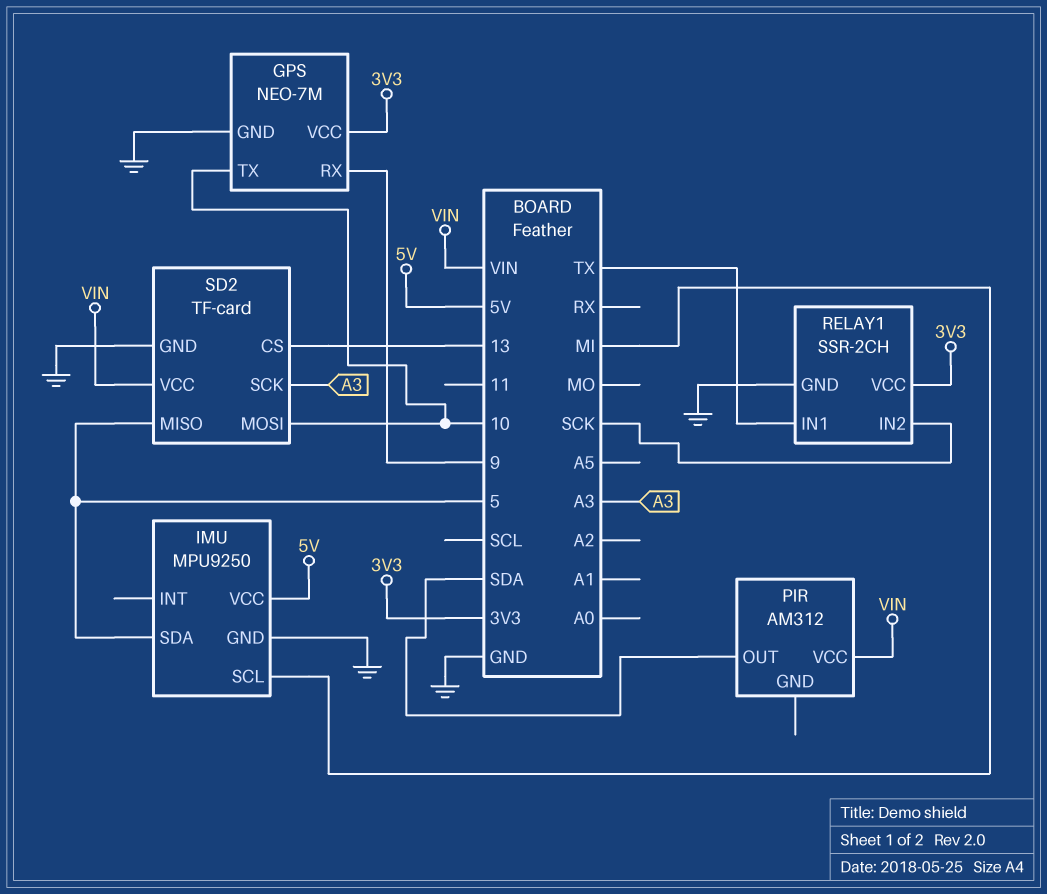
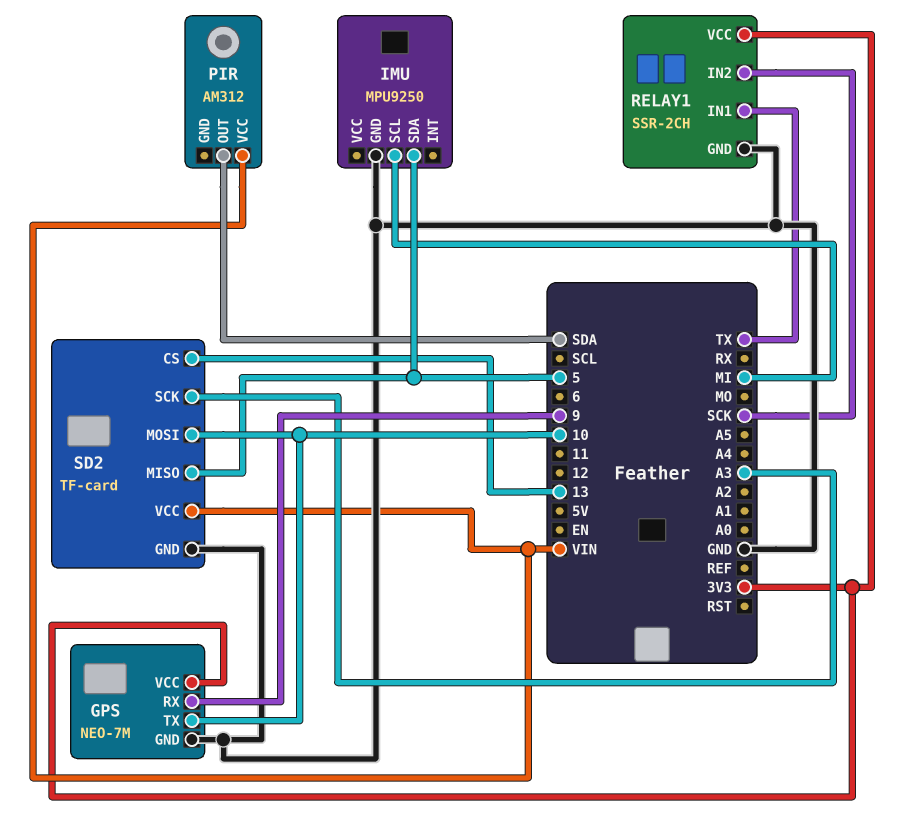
IMU pin VCC: 5V -> none

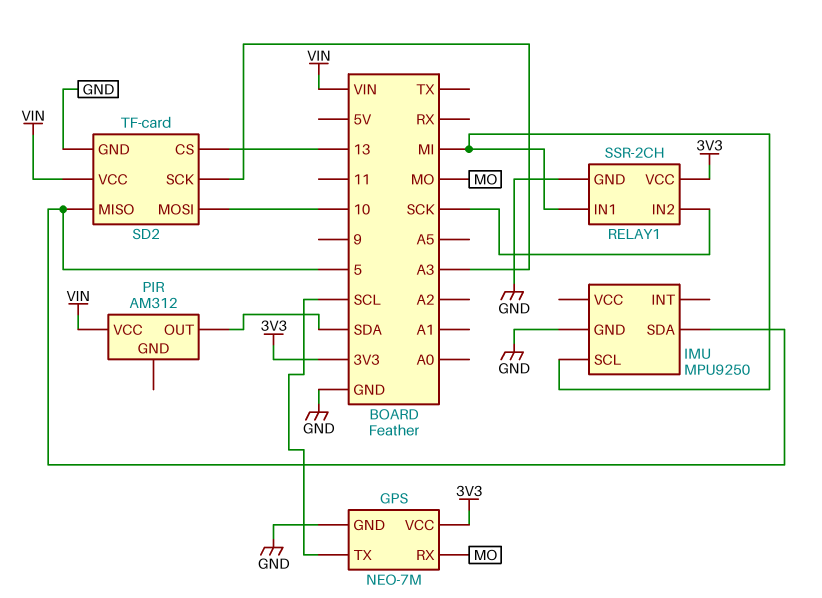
GPS pin RX: 9 -> MO
GPS pin TX: 10 -> SCL
RELAY1 pin IN1: TX -> MI

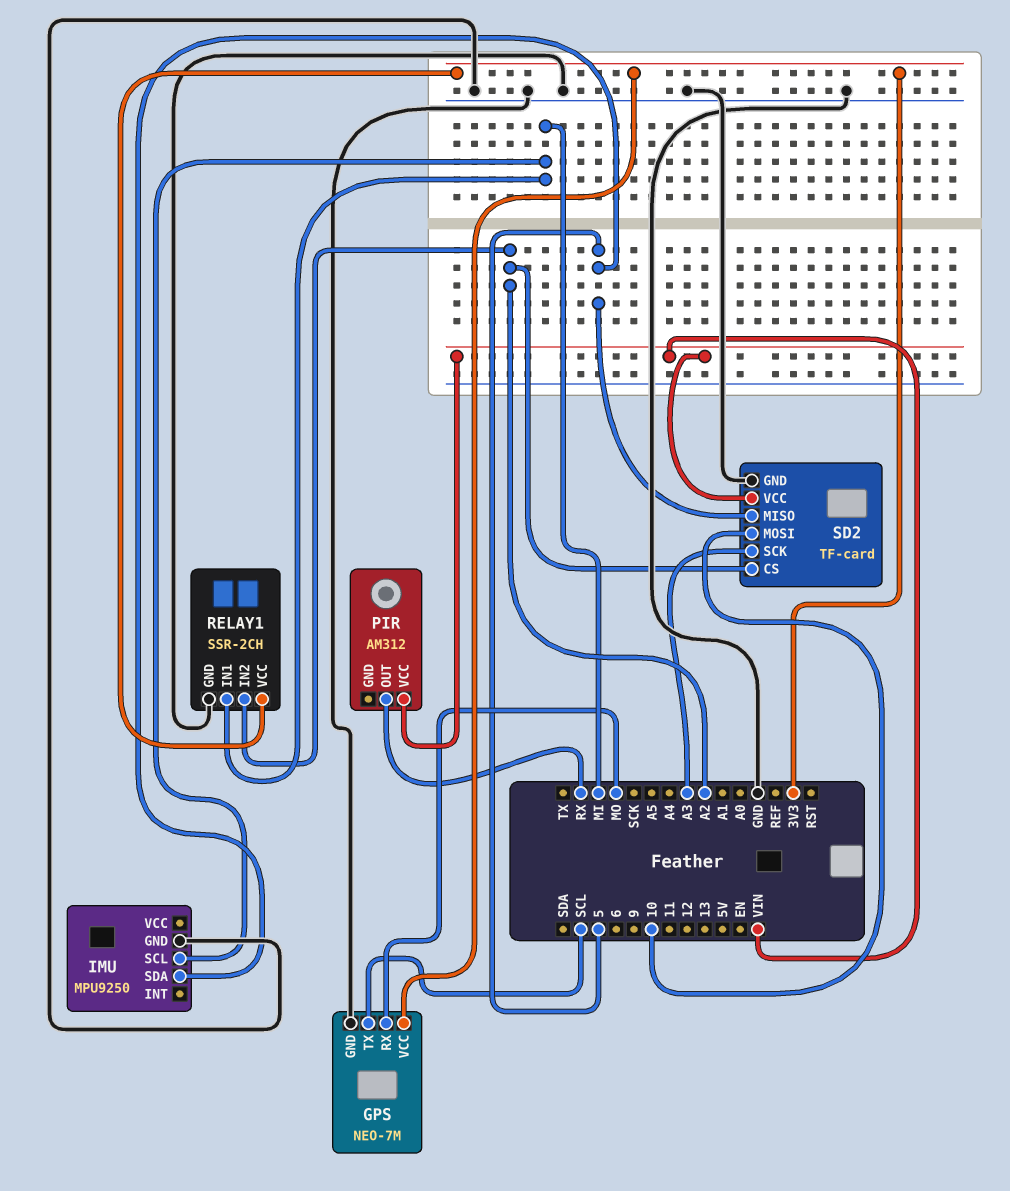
PIR pin OUT: SDA -> RX
RELAY1 pin IN2: SCK -> A2
SD2 pin CS: 13 -> A2

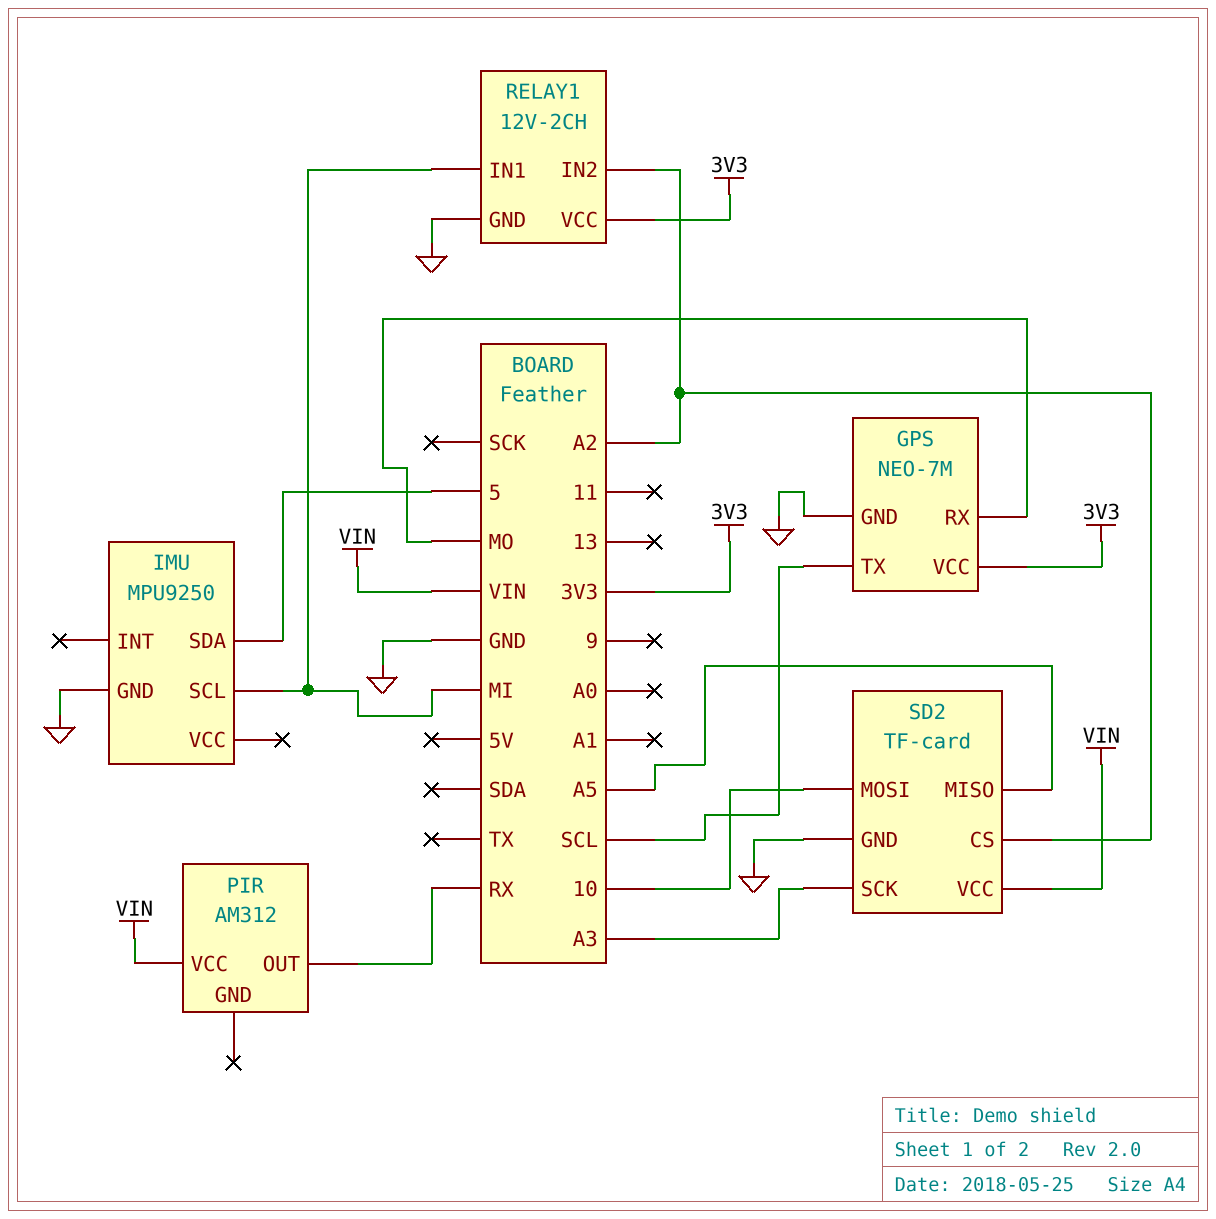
RELAY1: SSR-2CH -> 12V-2CH
SD2 pin MISO: 5 -> A5

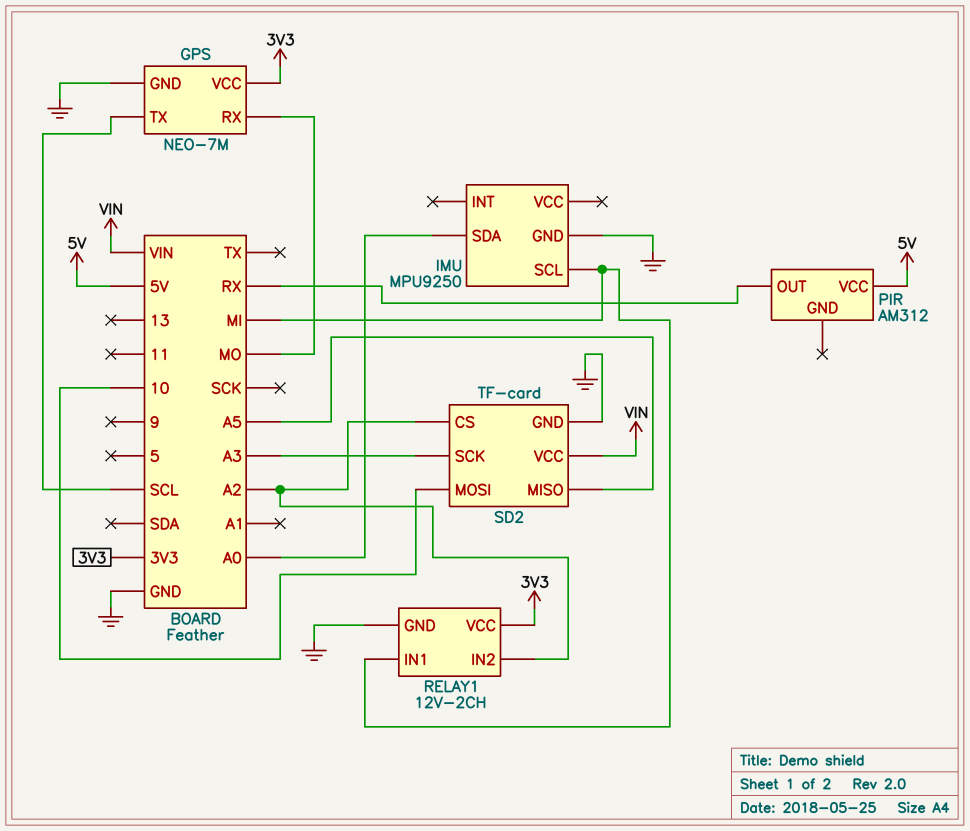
IMU pin SDA: 5 -> A0
PIR pin VCC: VIN -> 5V

